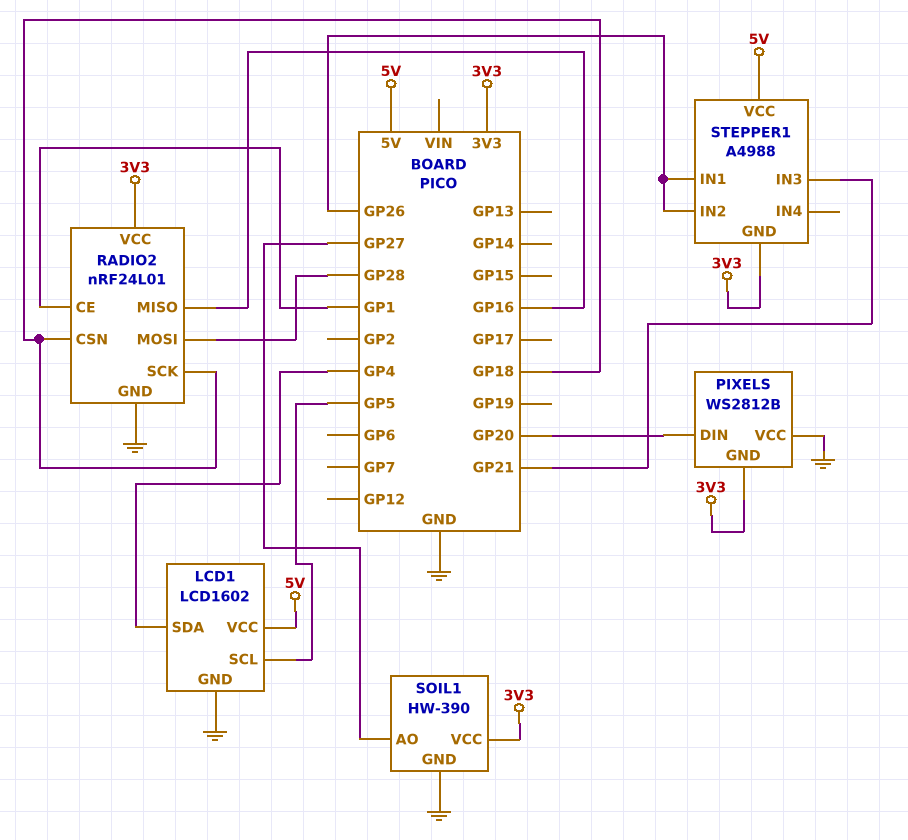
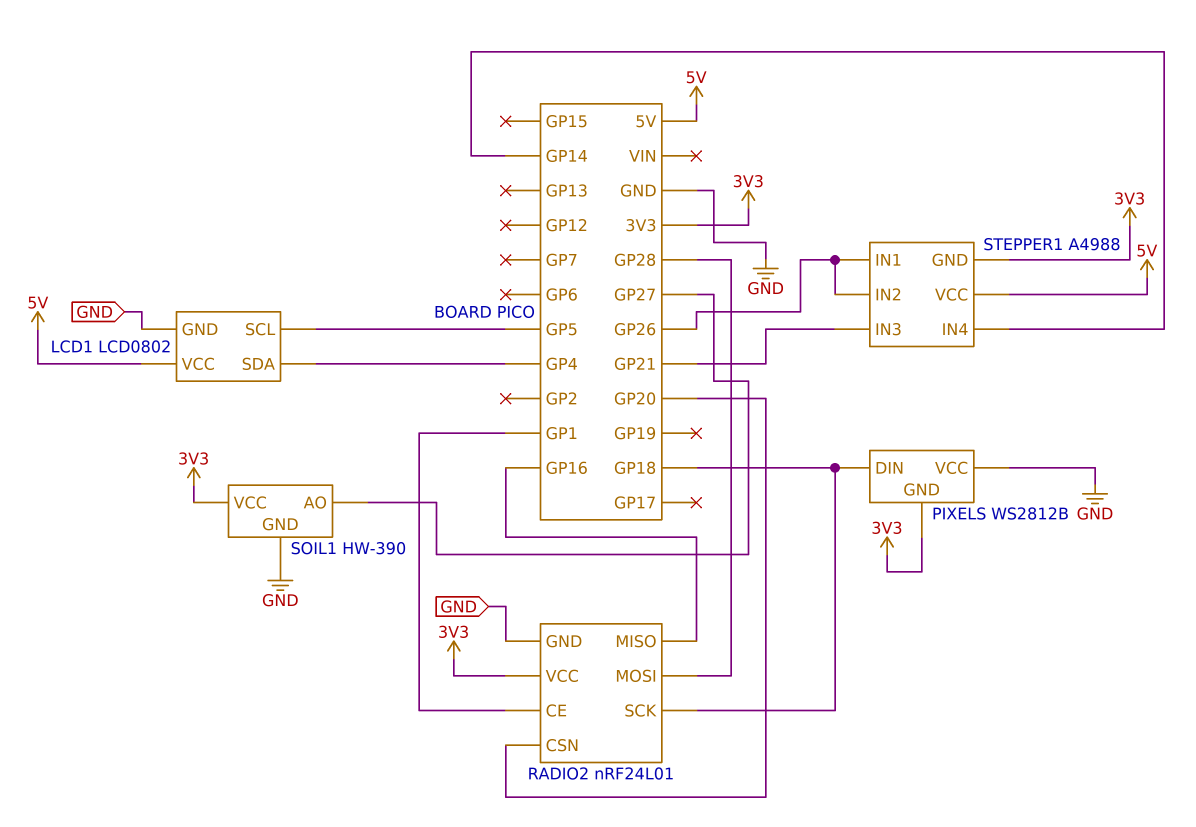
LCD1: LCD1602 -> LCD0802
PIXELS pin DIN: GP20 -> GP18
RADIO2 pin CSN: GP18 -> GP20
STEPPER1 pin IN4: none -> GP14

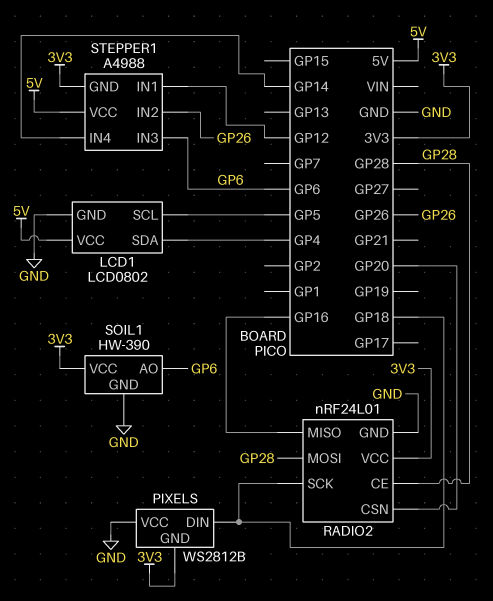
RADIO2 pin CE: GP1 -> GP28
SOIL1 pin AO: GP27 -> GP6
STEPPER1 pin IN1: GP26 -> GP12
STEPPER1 pin IN3: GP21 -> GP6

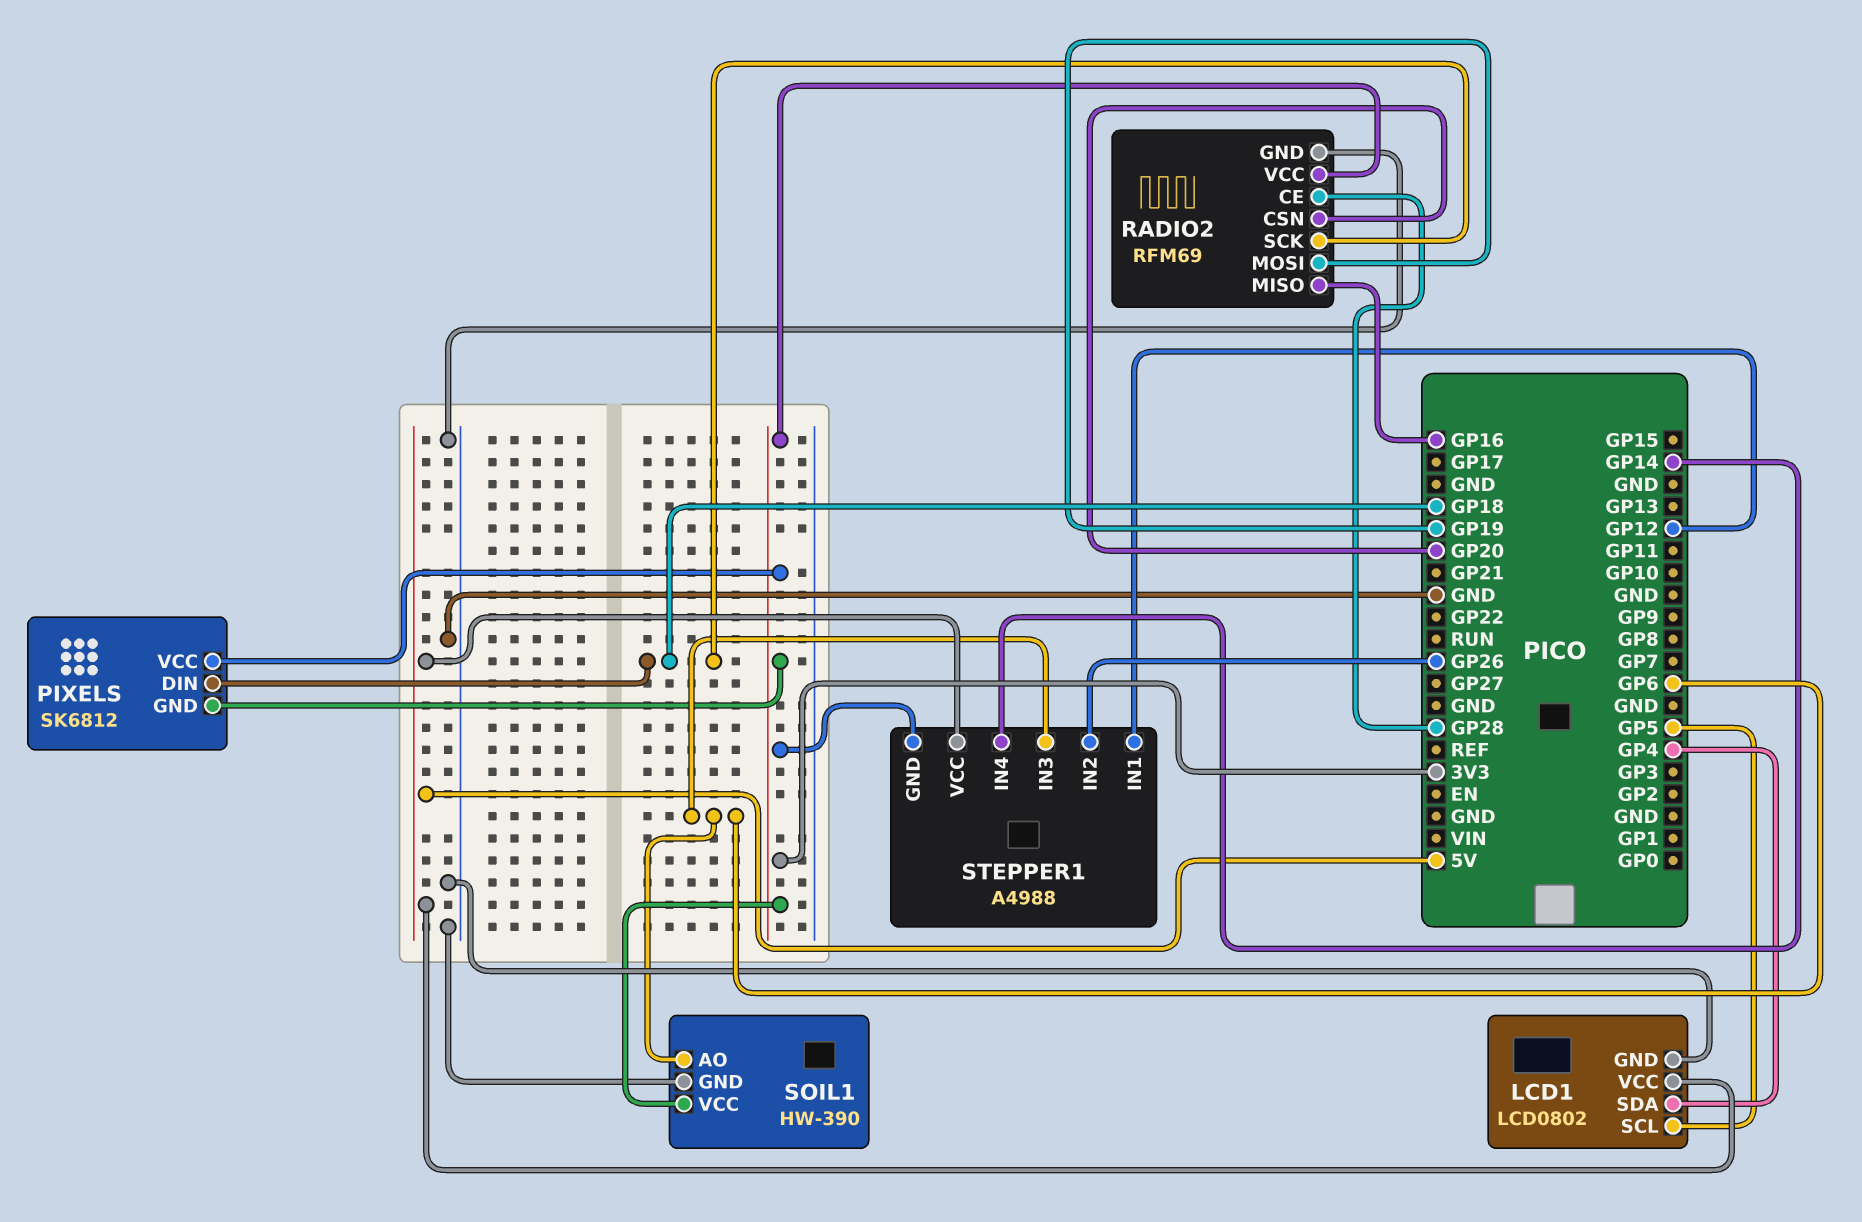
PIXELS: WS2812B -> SK6812
PIXELS pin VCC: GND -> 3V3
RADIO2: nRF24L01 -> RFM69
RADIO2 pin MOSI: GP28 -> GP19

